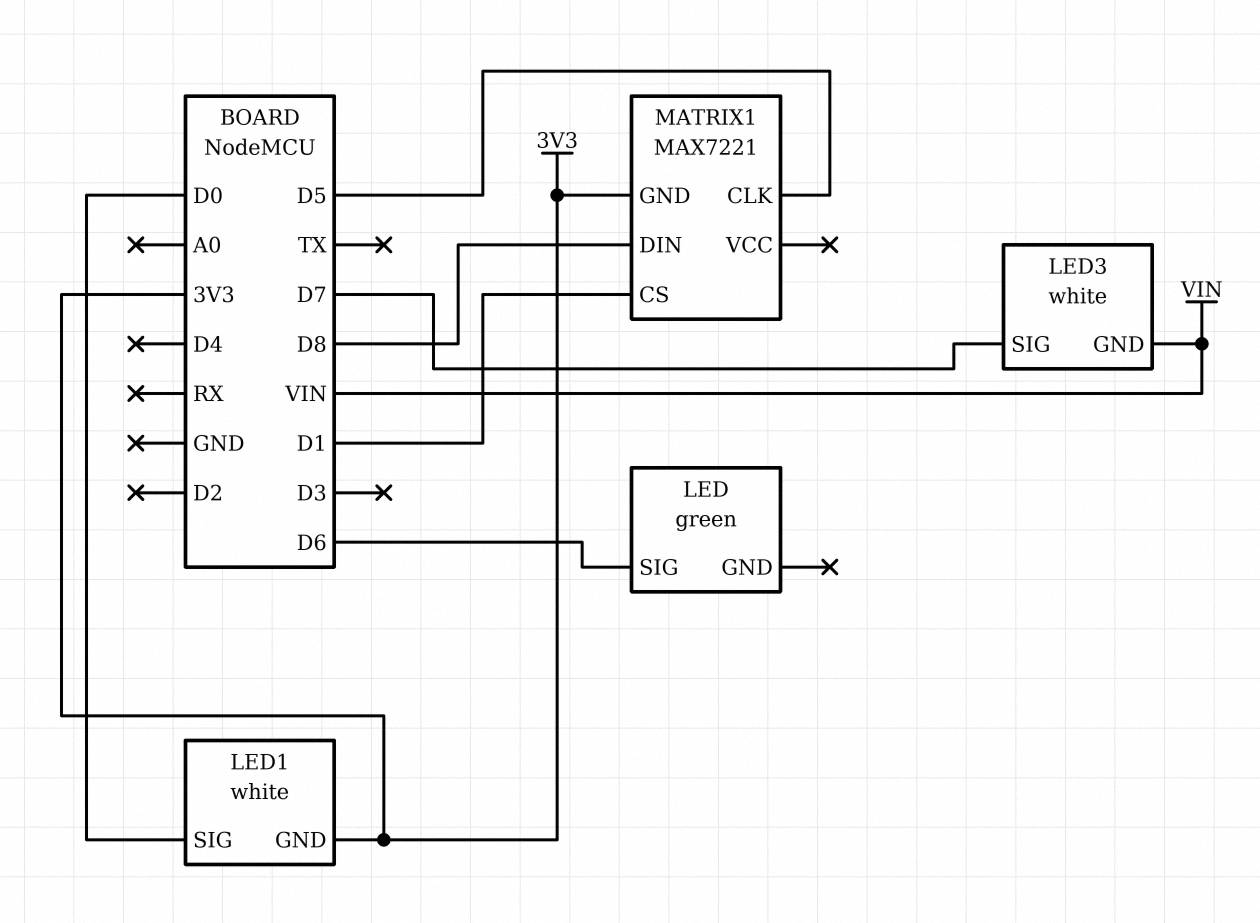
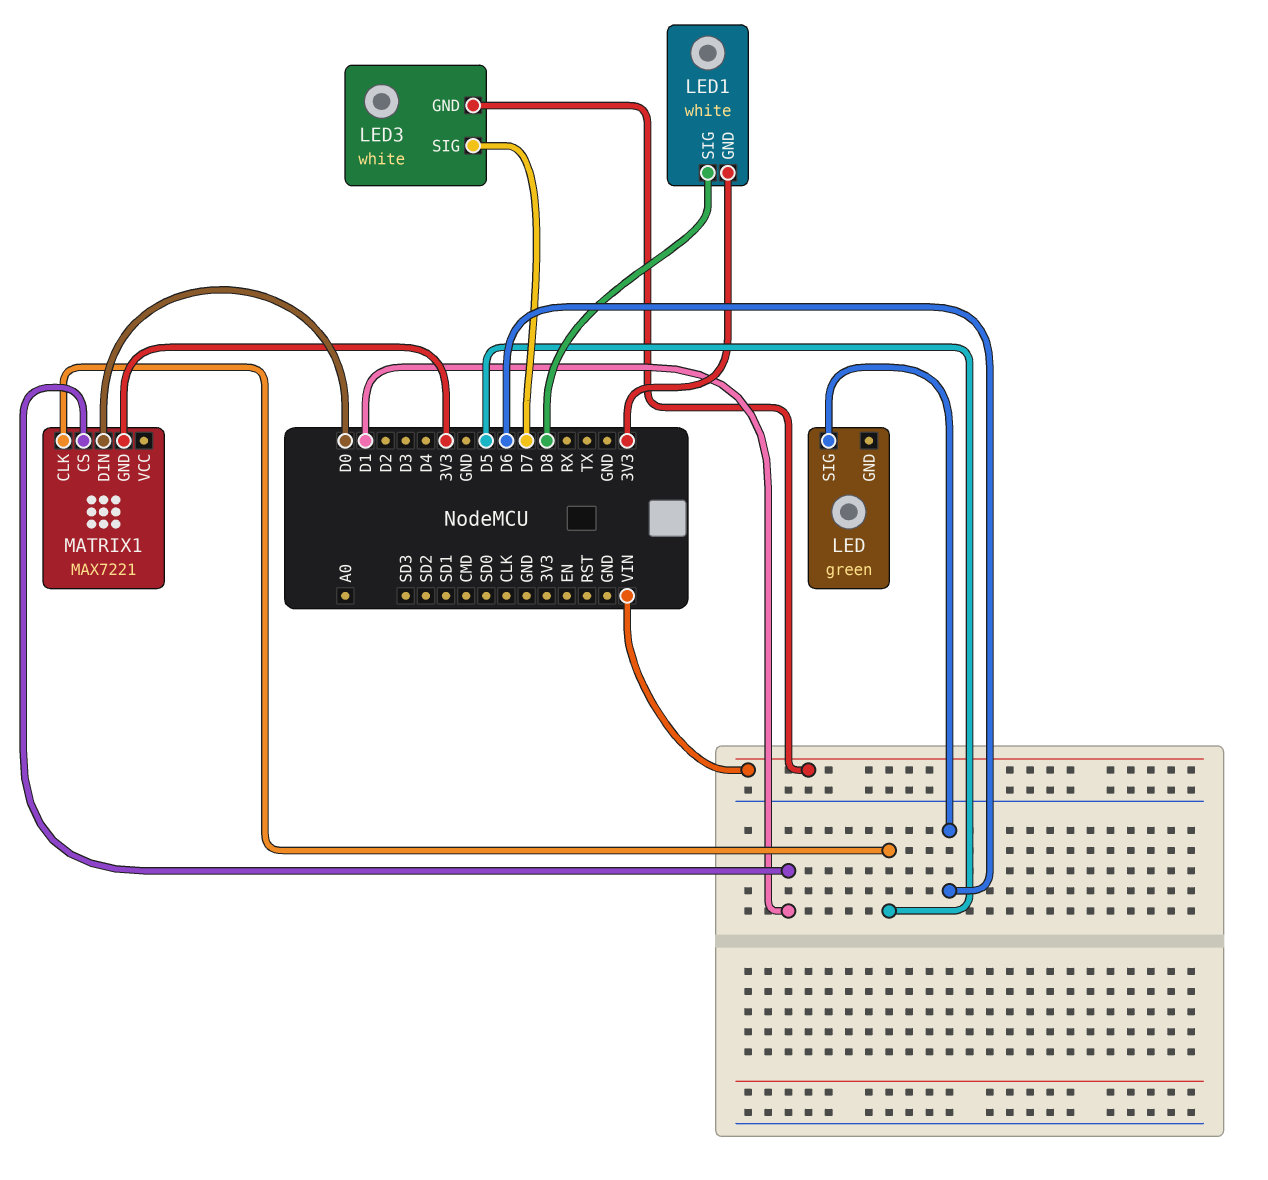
LED1 pin SIG: D0 -> D8
MATRIX1 pin DIN: D8 -> D0

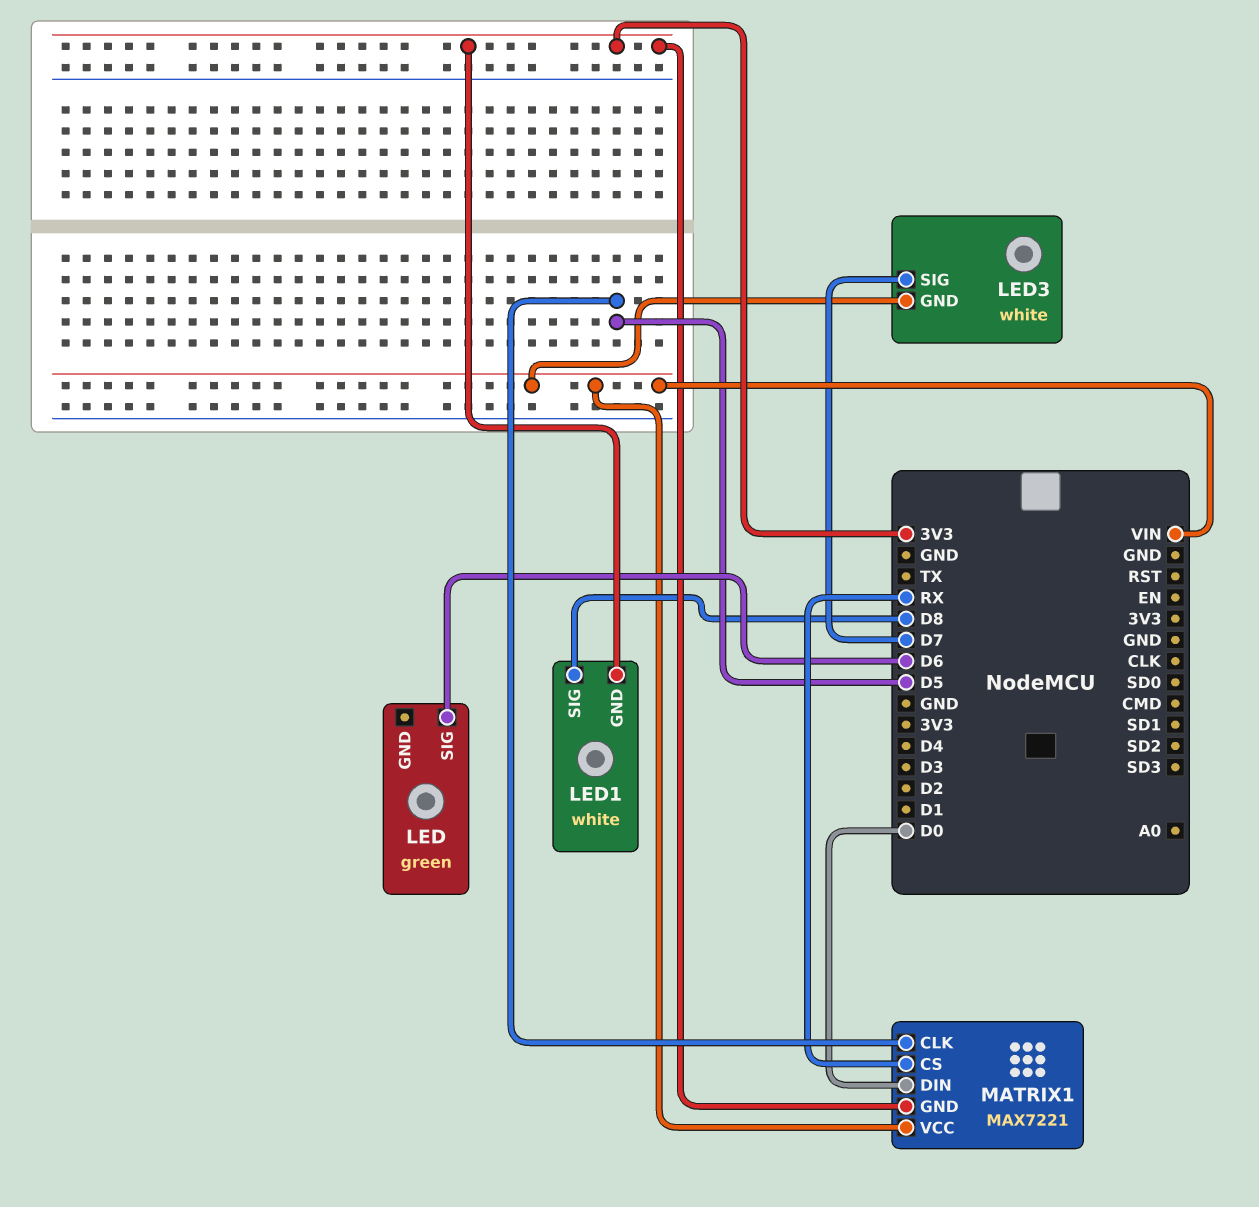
MATRIX1 pin CS: D1 -> RX
MATRIX1 pin VCC: none -> VIN

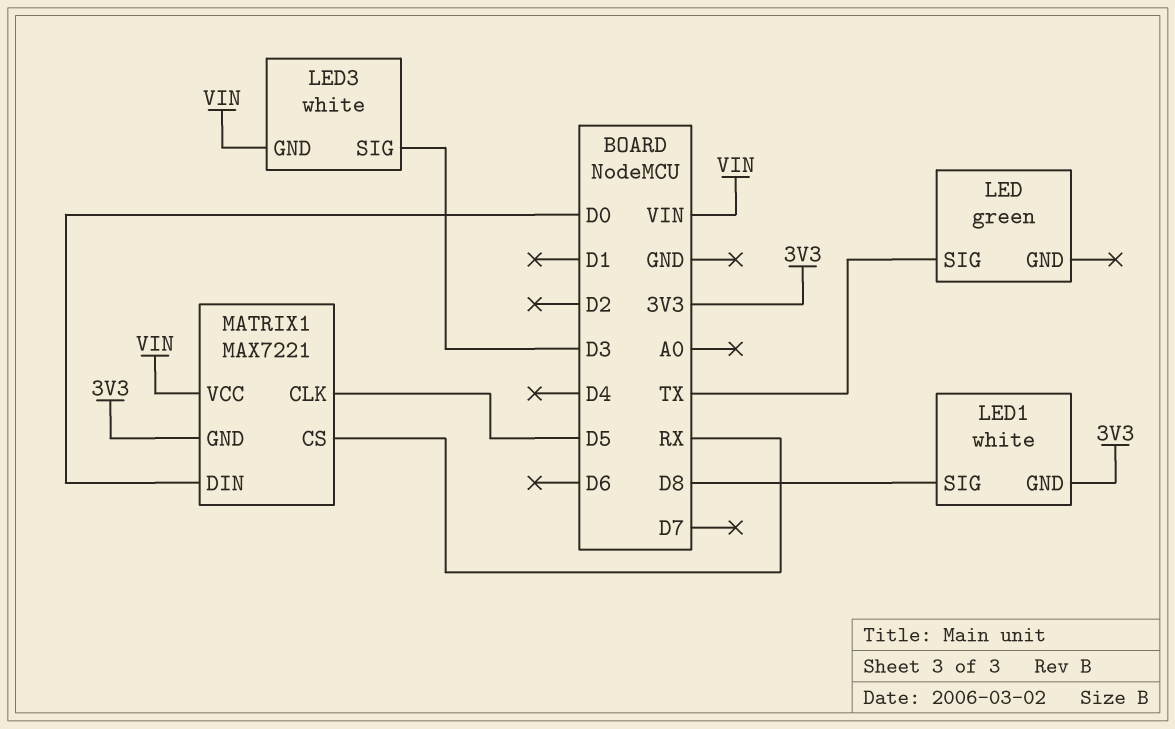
LED pin SIG: D6 -> TX
LED3 pin SIG: D7 -> D3

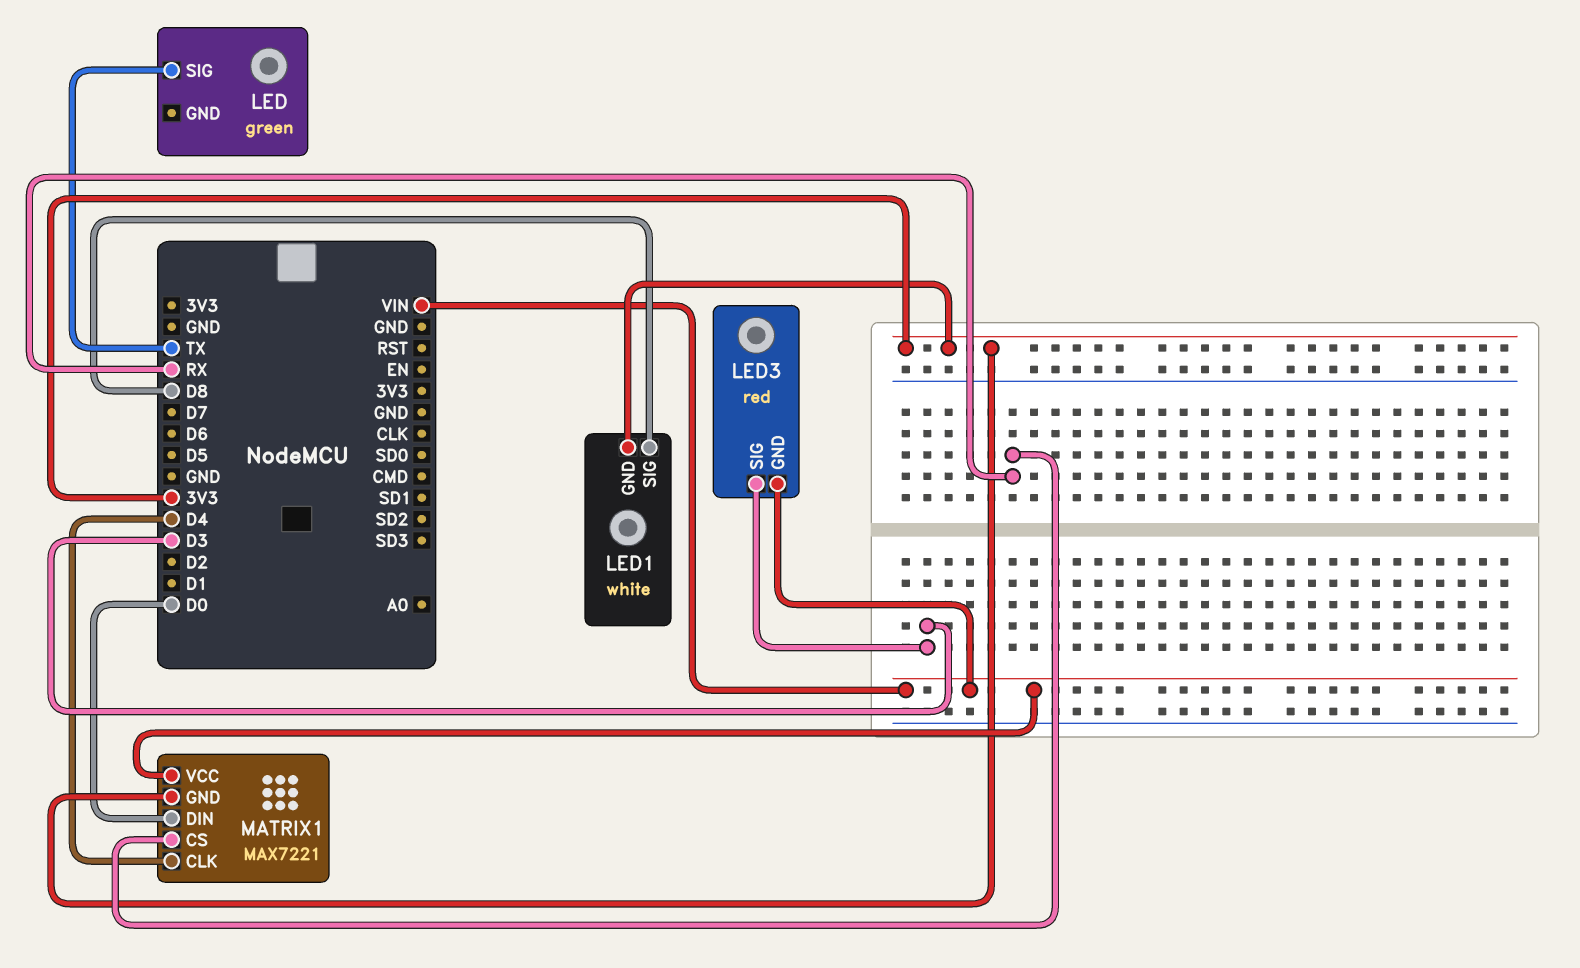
LED3: white -> red
MATRIX1 pin CLK: D5 -> D4

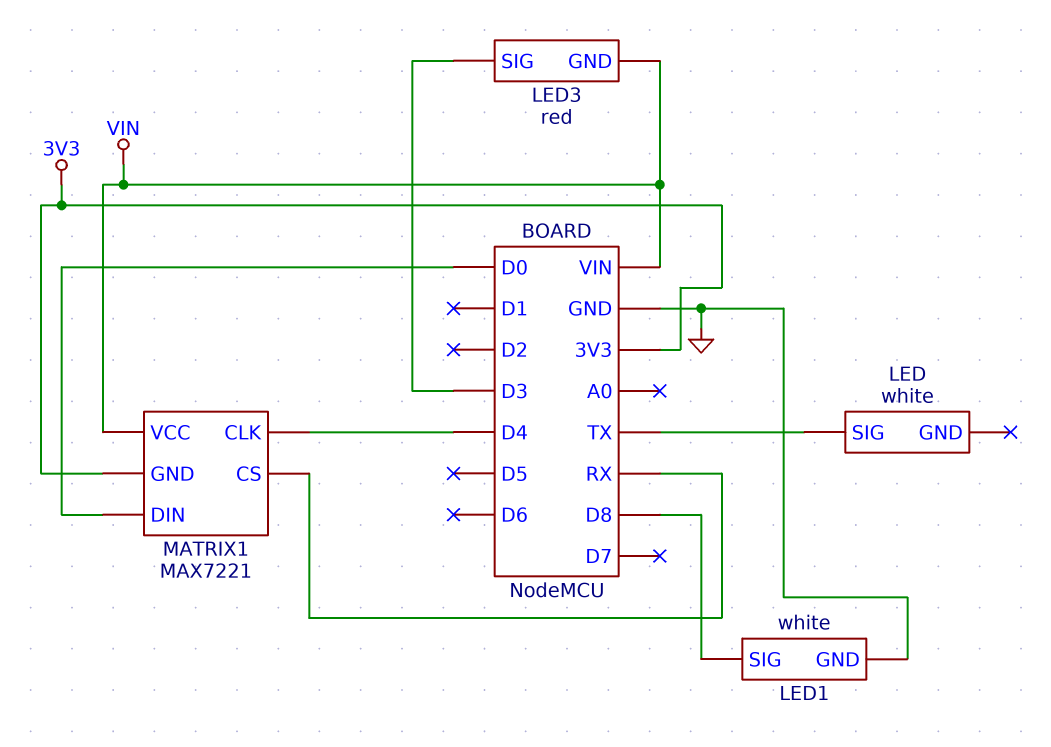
LED: green -> white
LED1 pin GND: 3V3 -> GND

